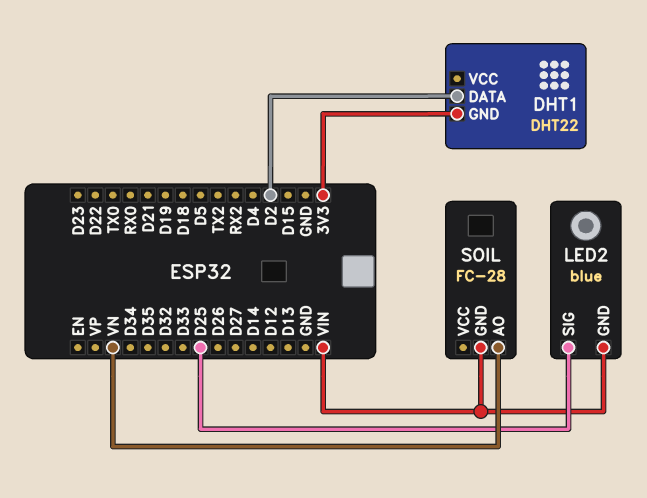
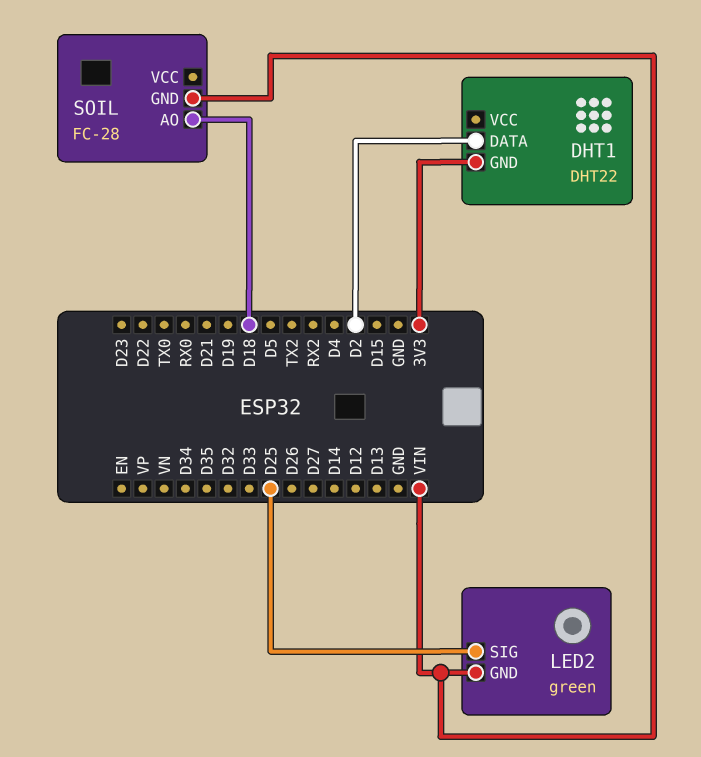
LED2: blue -> green
SOIL pin AO: VN -> D18

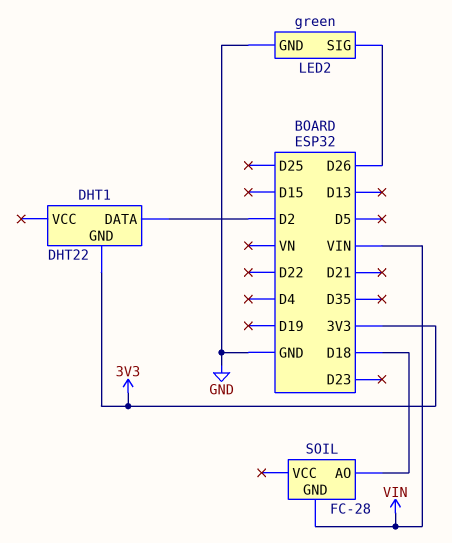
LED2 pin GND: VIN -> GND
LED2 pin SIG: D25 -> D26

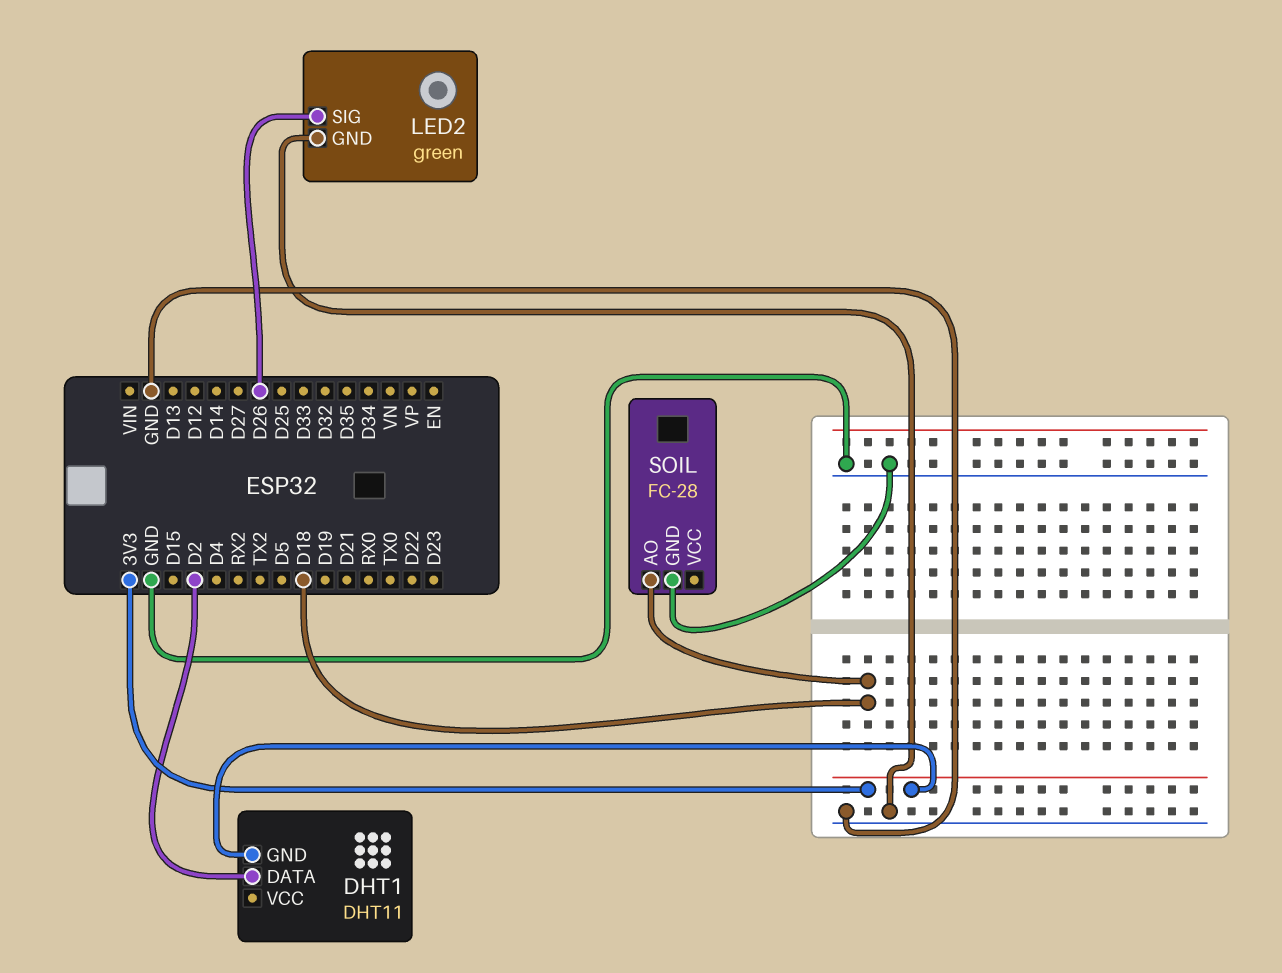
DHT1: DHT22 -> DHT11
SOIL pin GND: VIN -> GND

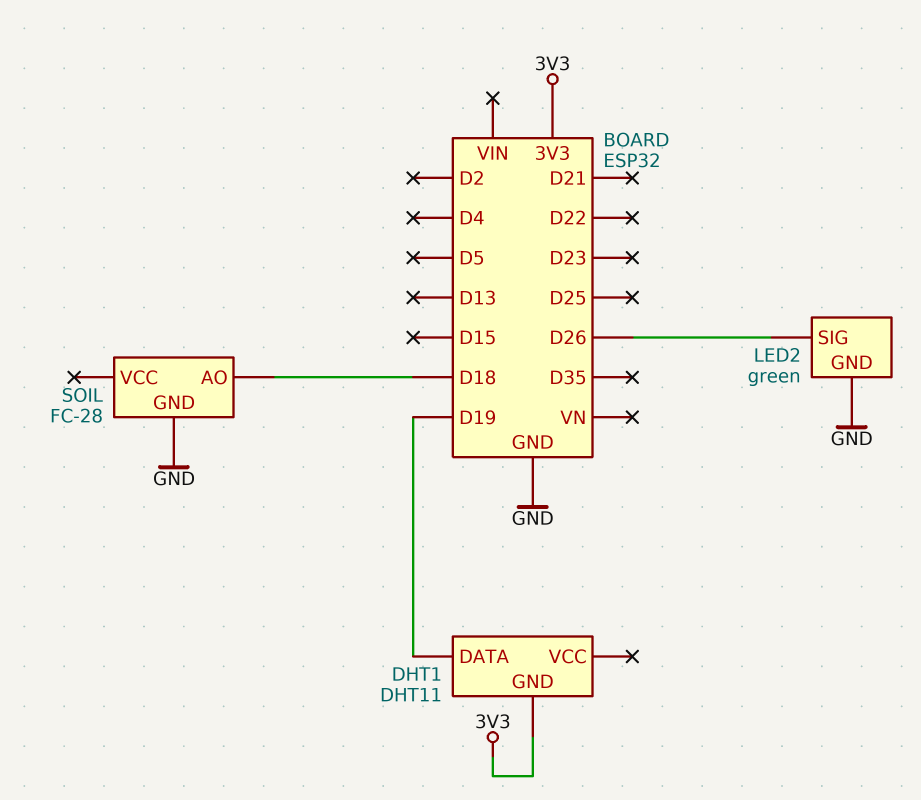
DHT1 pin DATA: D2 -> D19

